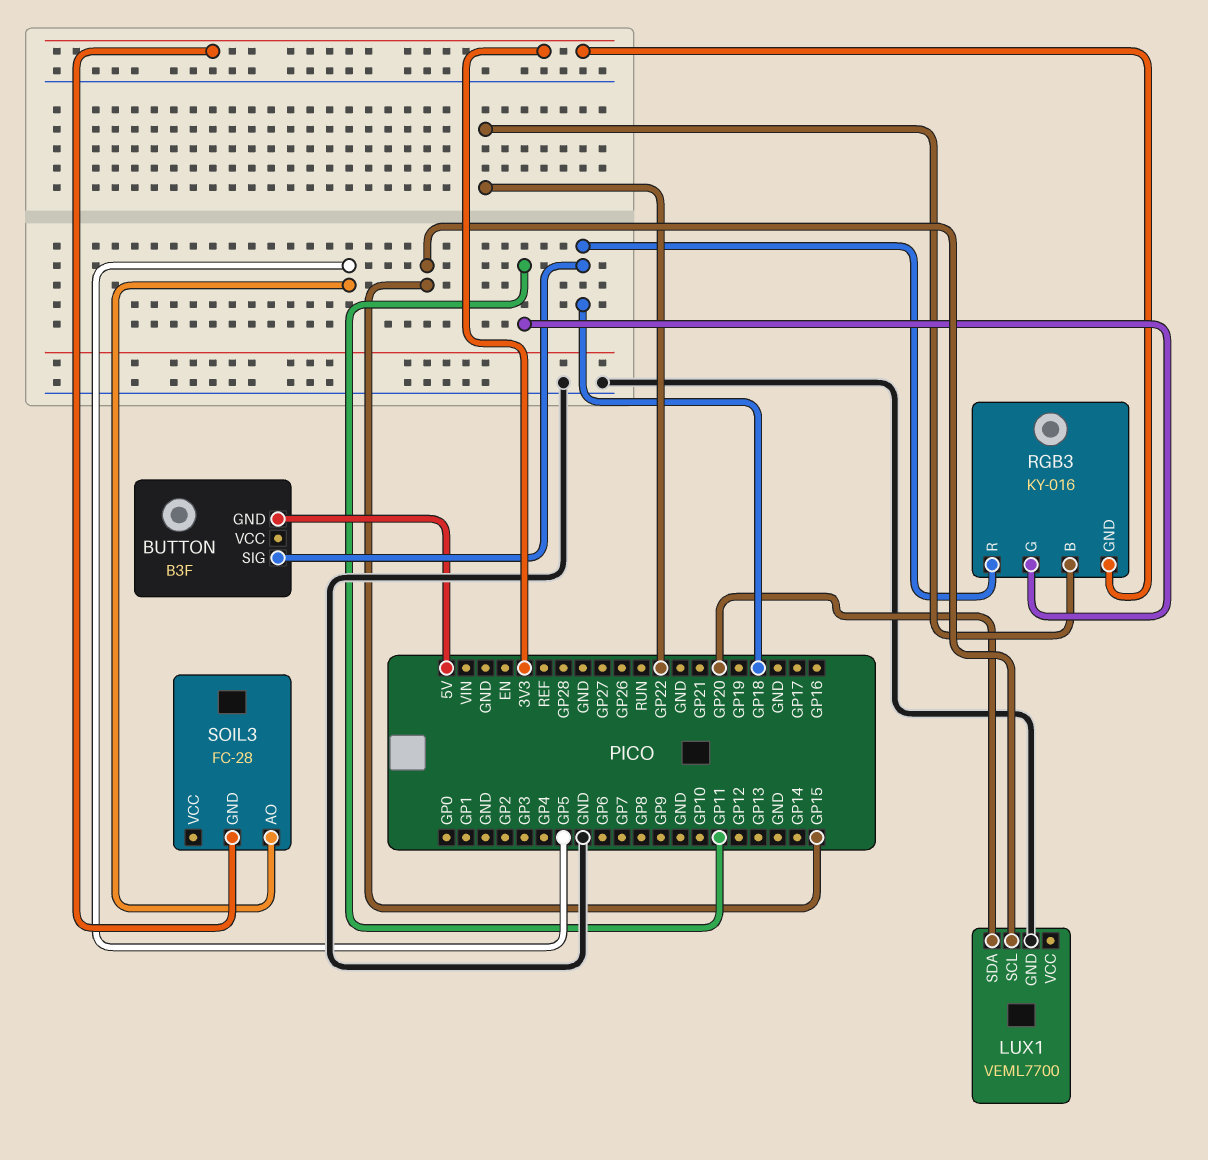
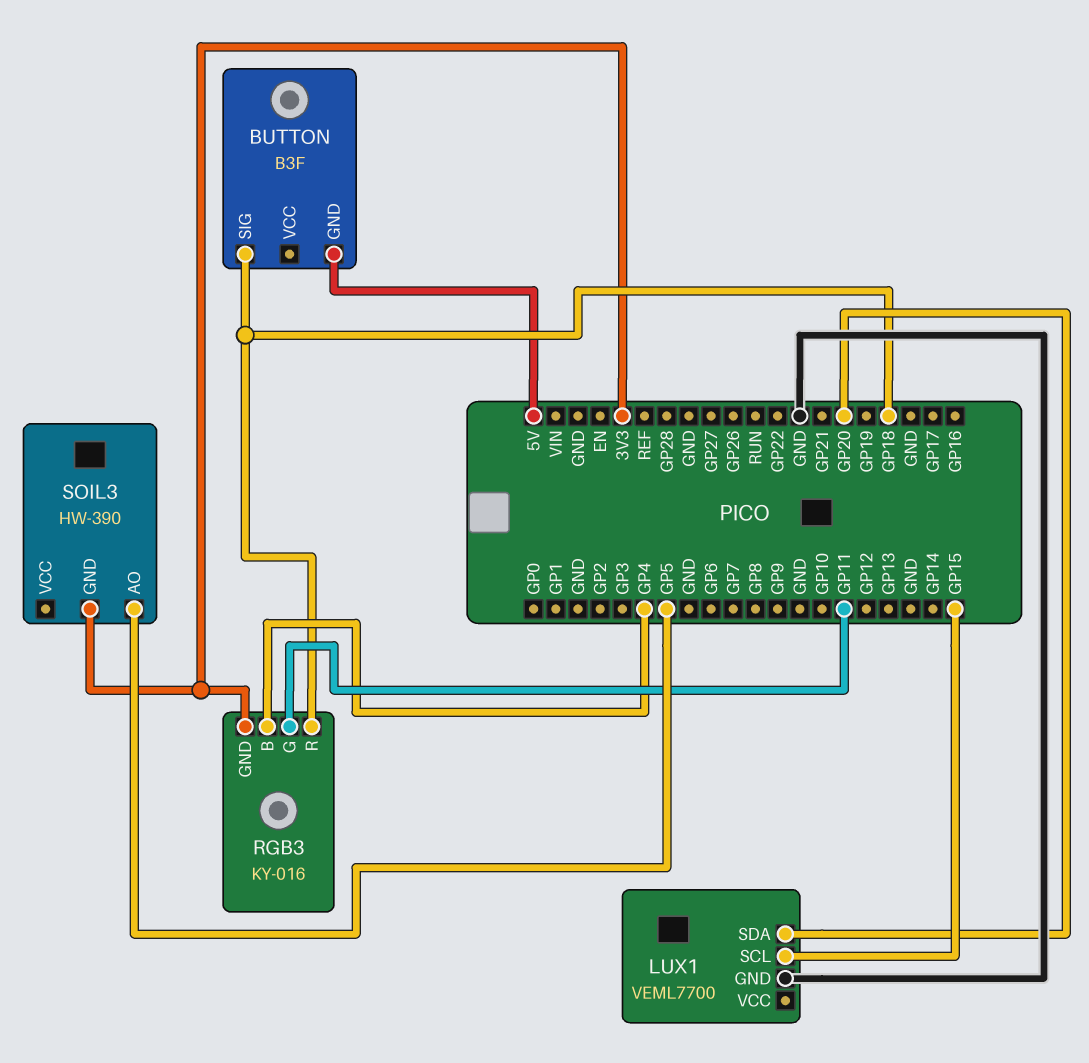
RGB3 pin B: GP22 -> GP4
SOIL3: FC-28 -> HW-390

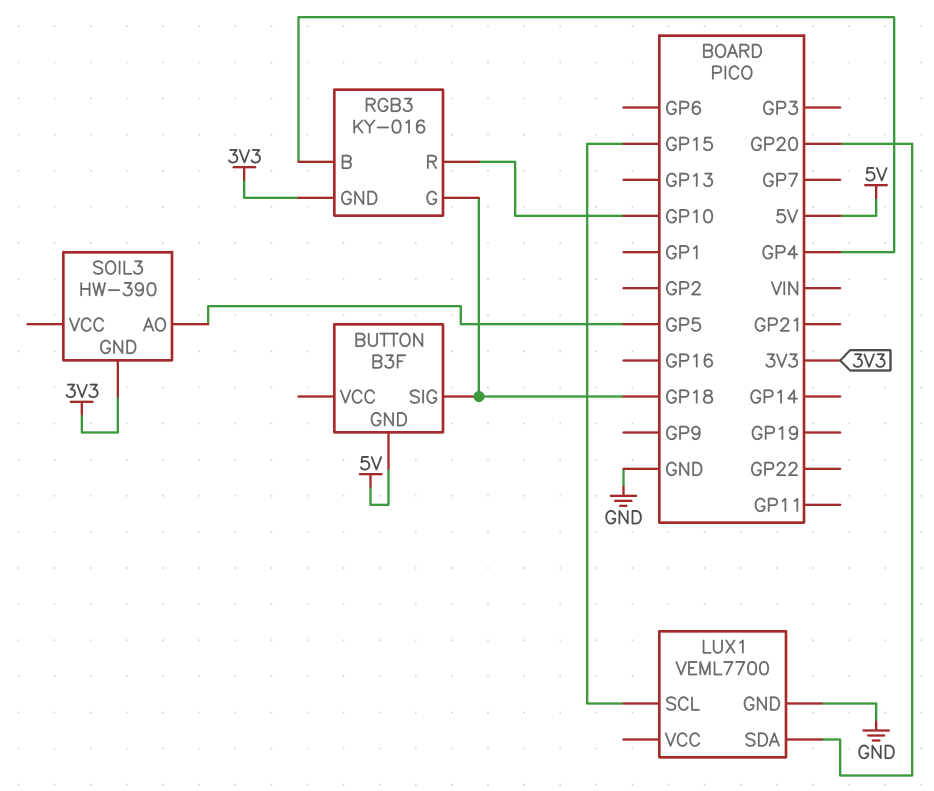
RGB3 pin G: GP11 -> GP18
RGB3 pin R: GP18 -> GP10

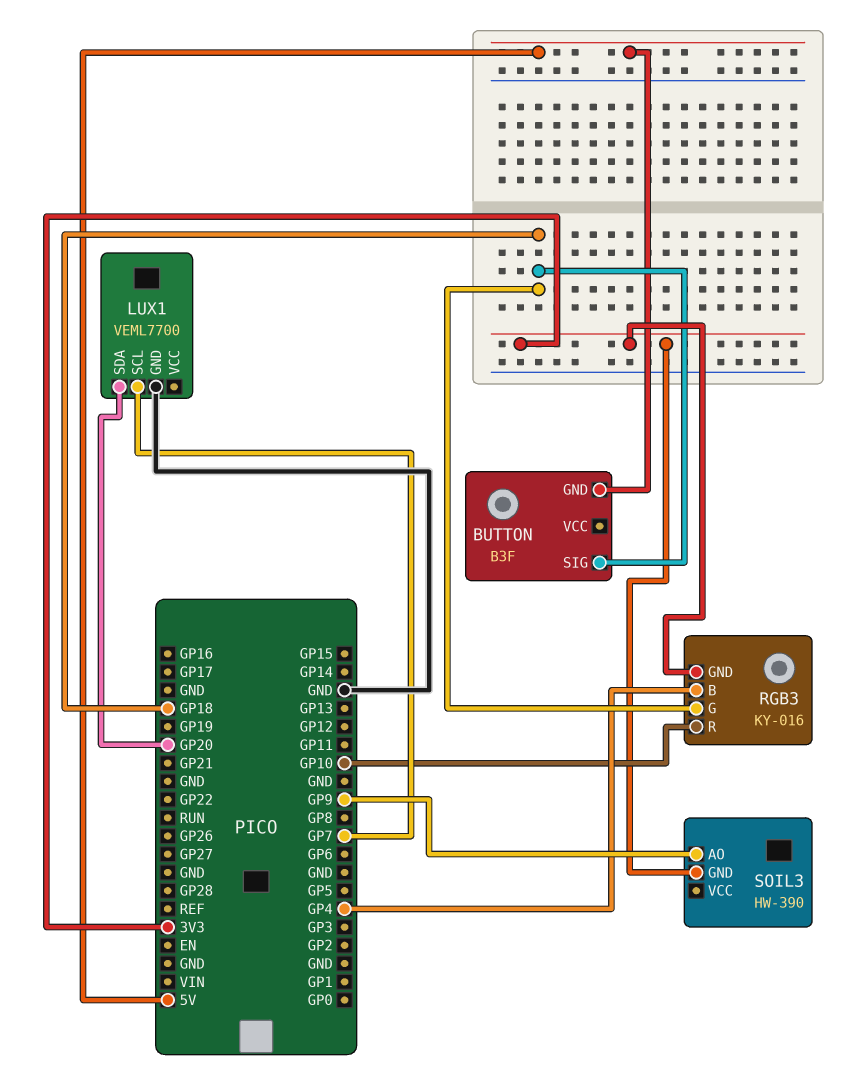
LUX1 pin SCL: GP15 -> GP7
SOIL3 pin AO: GP5 -> GP9

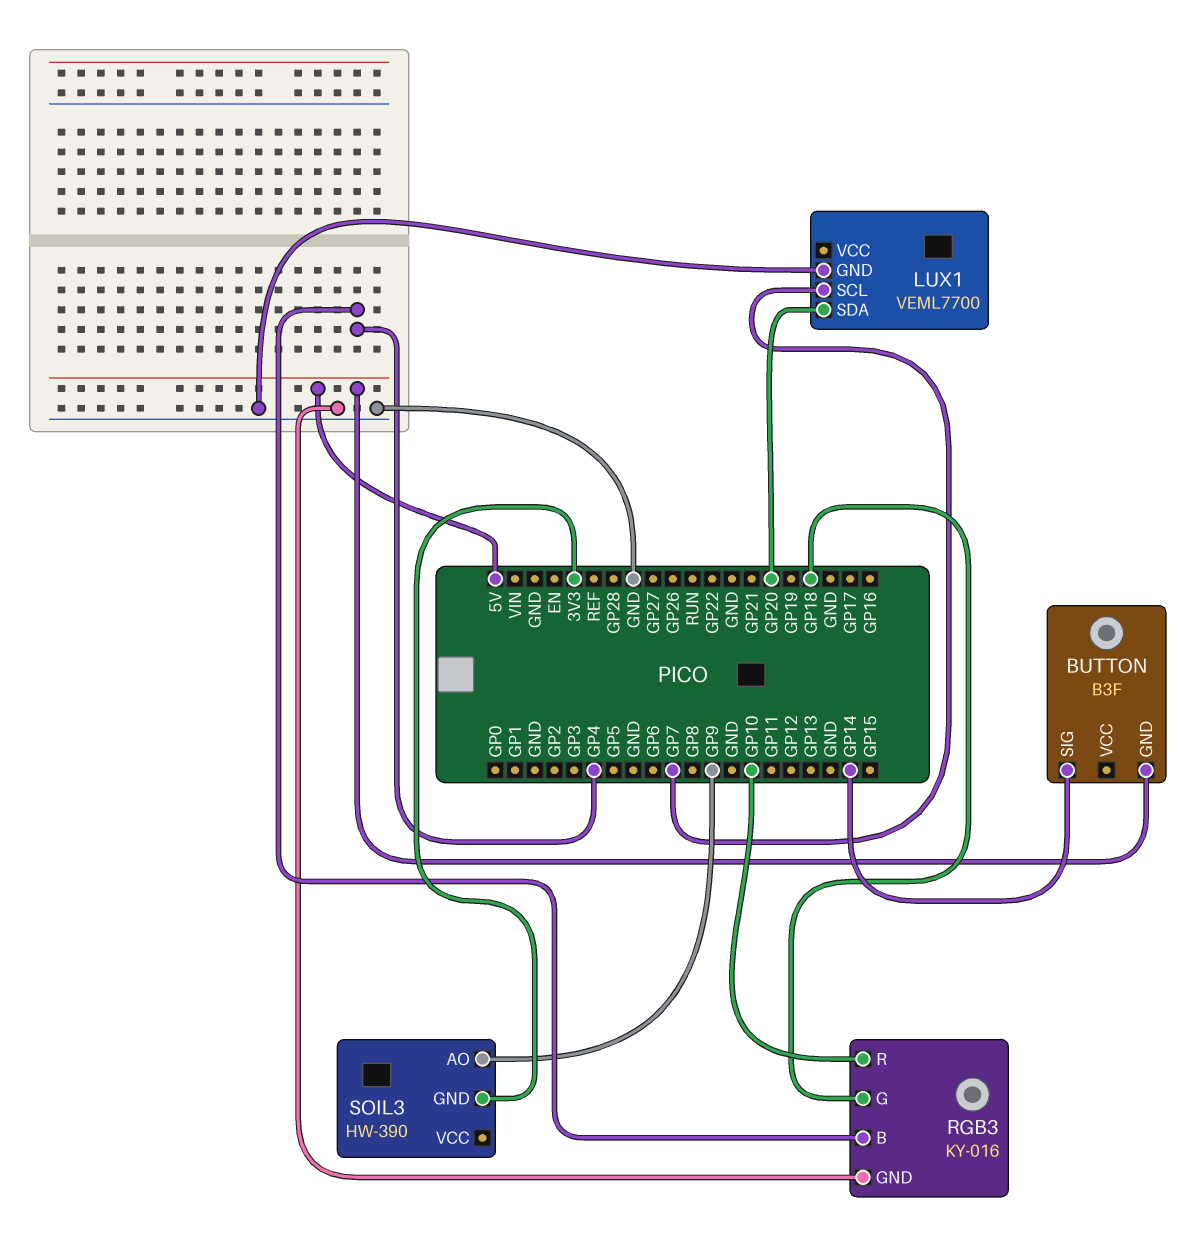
BUTTON pin SIG: GP18 -> GP14
RGB3 pin GND: 3V3 -> GND

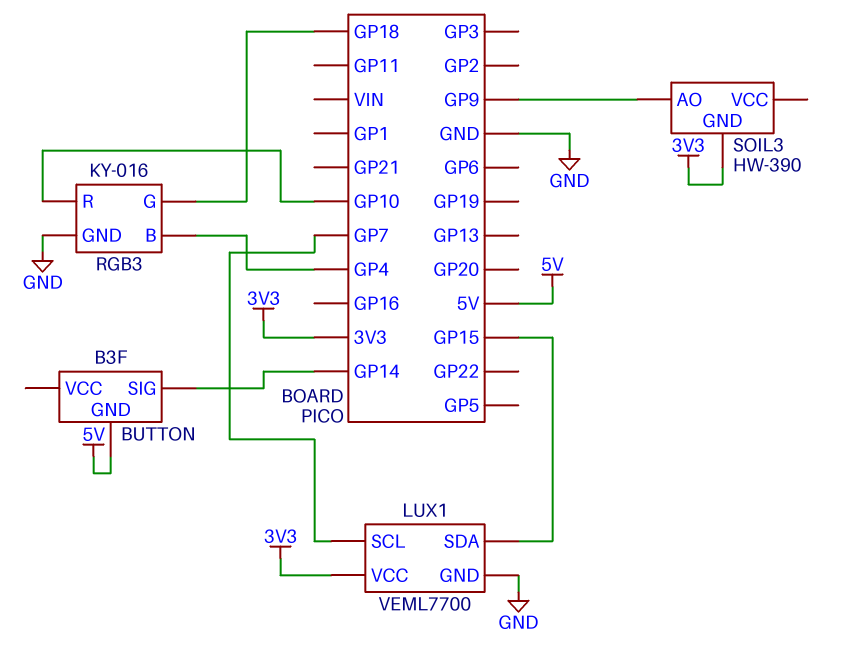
LUX1 pin SDA: GP20 -> GP15
LUX1 pin VCC: none -> 3V3

